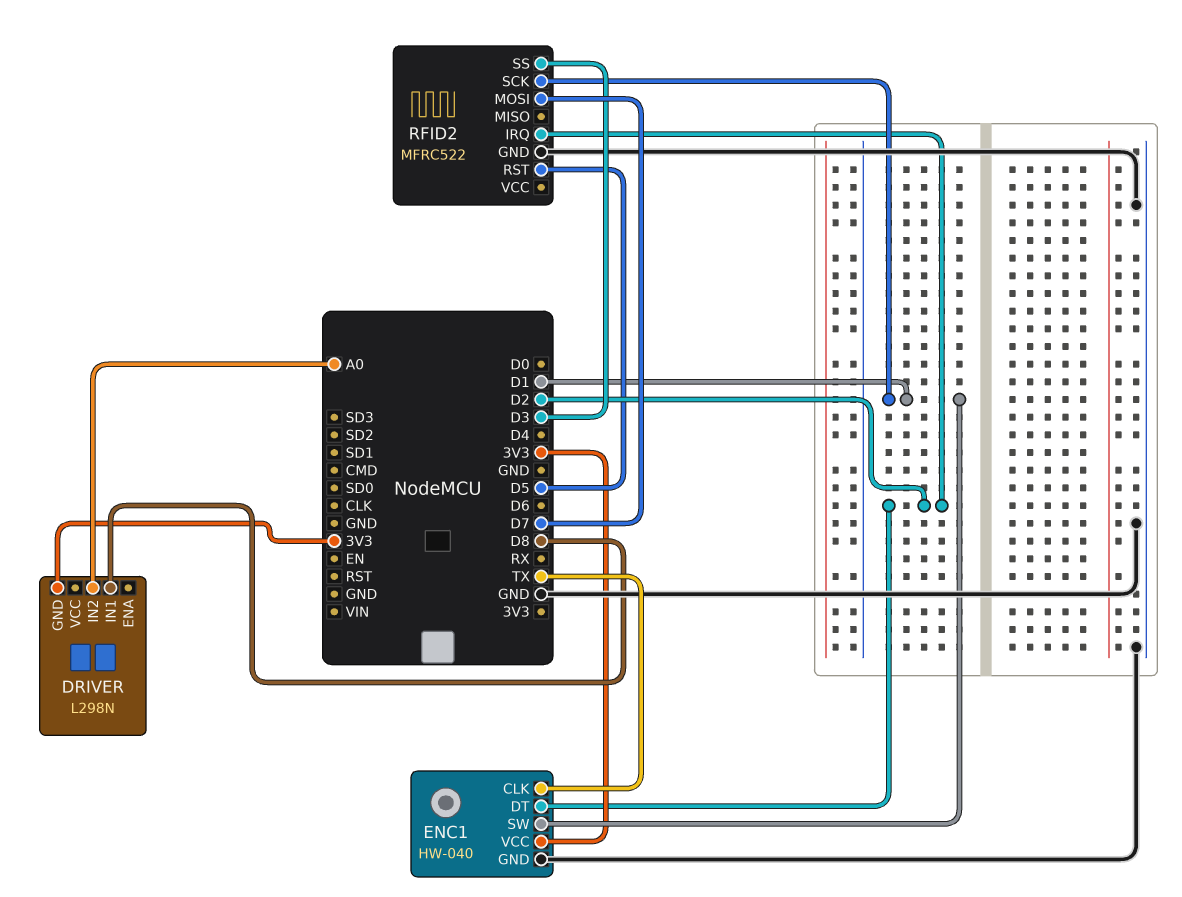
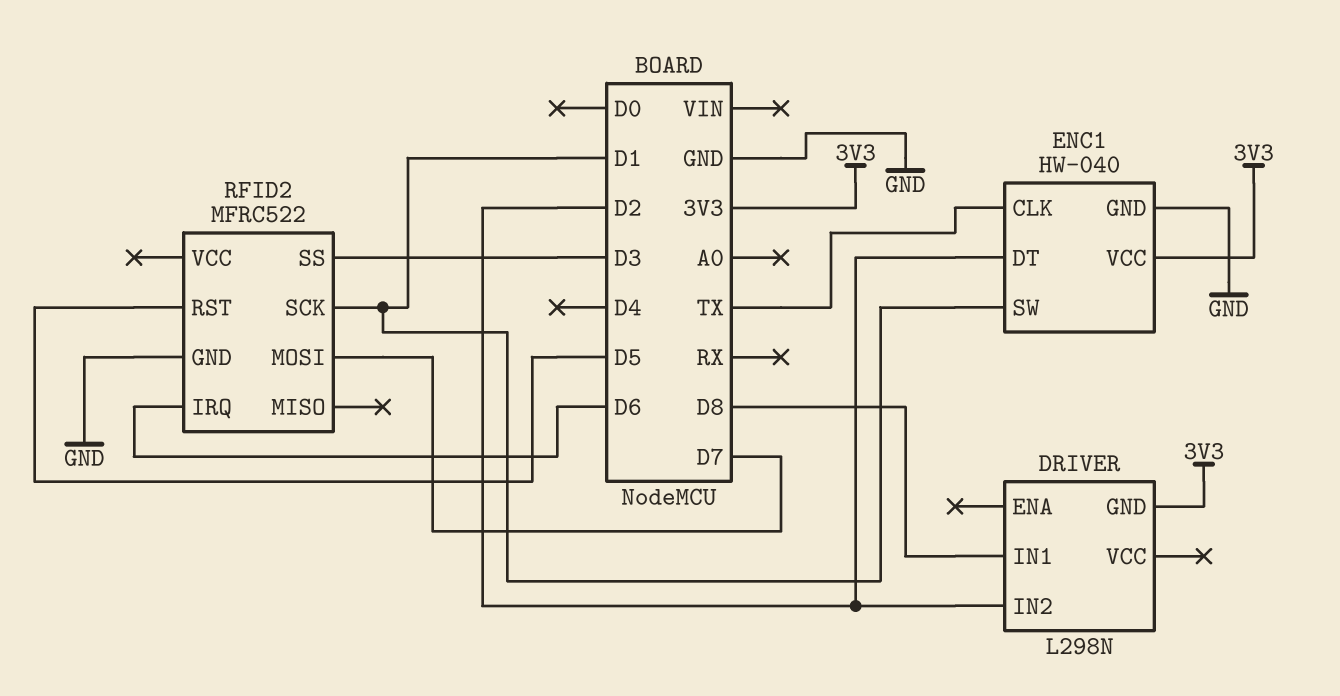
DRIVER pin IN2: A0 -> D2
RFID2 pin IRQ: D2 -> D6

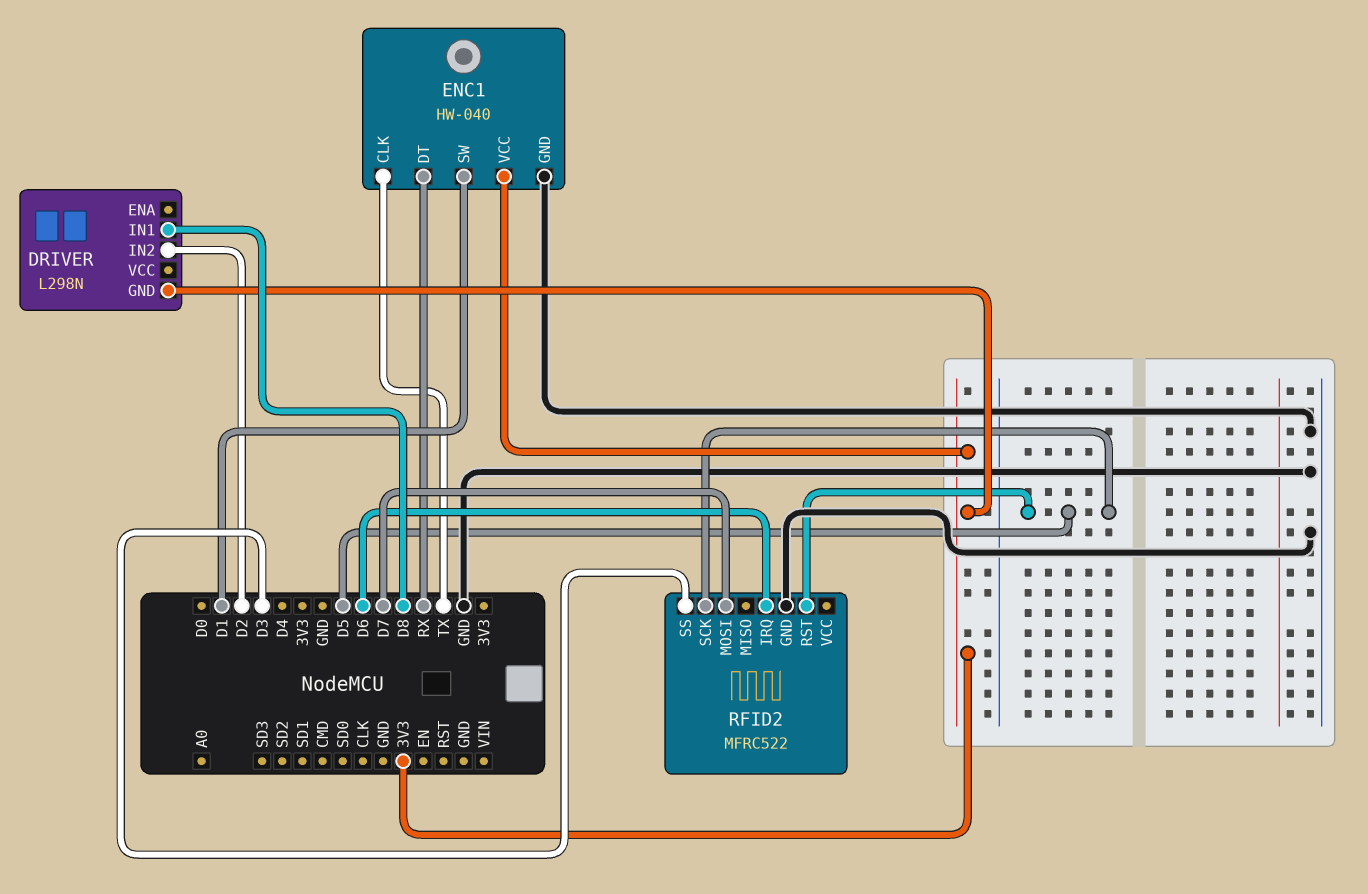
ENC1 pin DT: D2 -> RX
RFID2 pin SCK: D1 -> D5

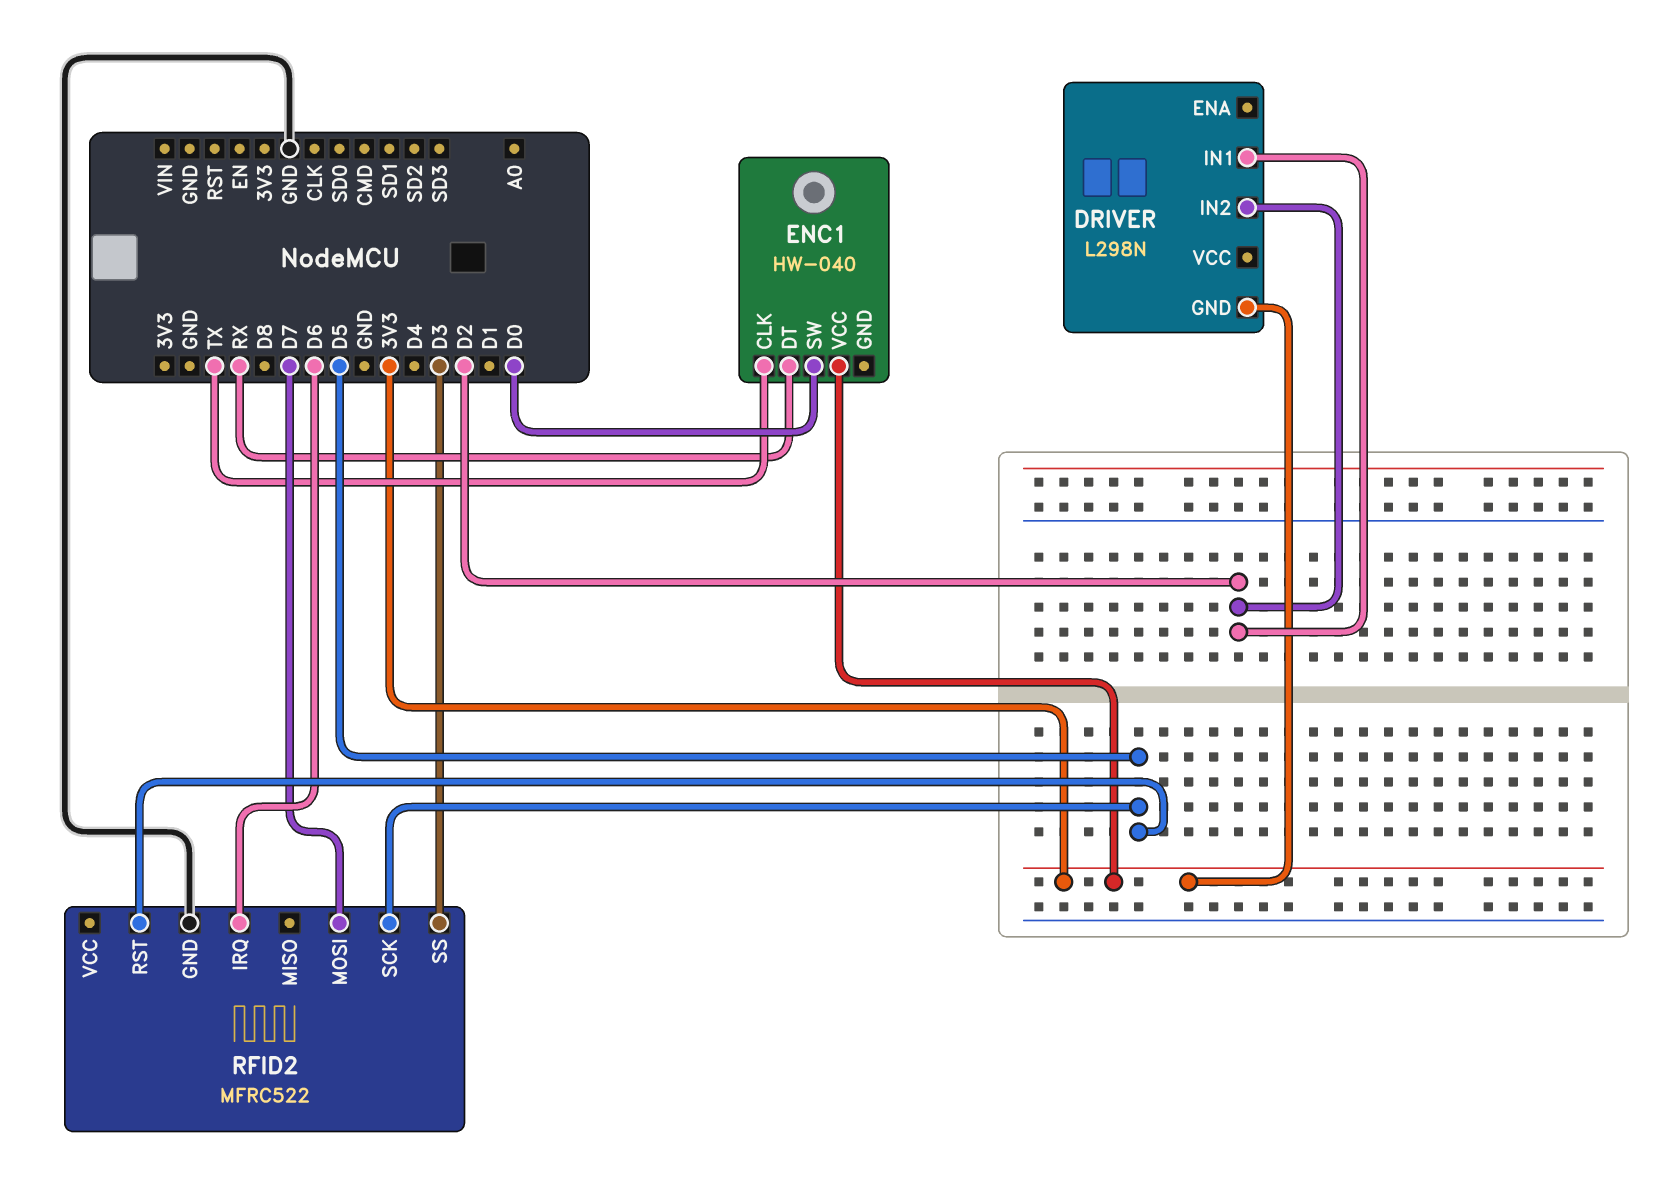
DRIVER pin IN1: D8 -> D2
ENC1 pin GND: GND -> none
ENC1 pin SW: D1 -> D0

